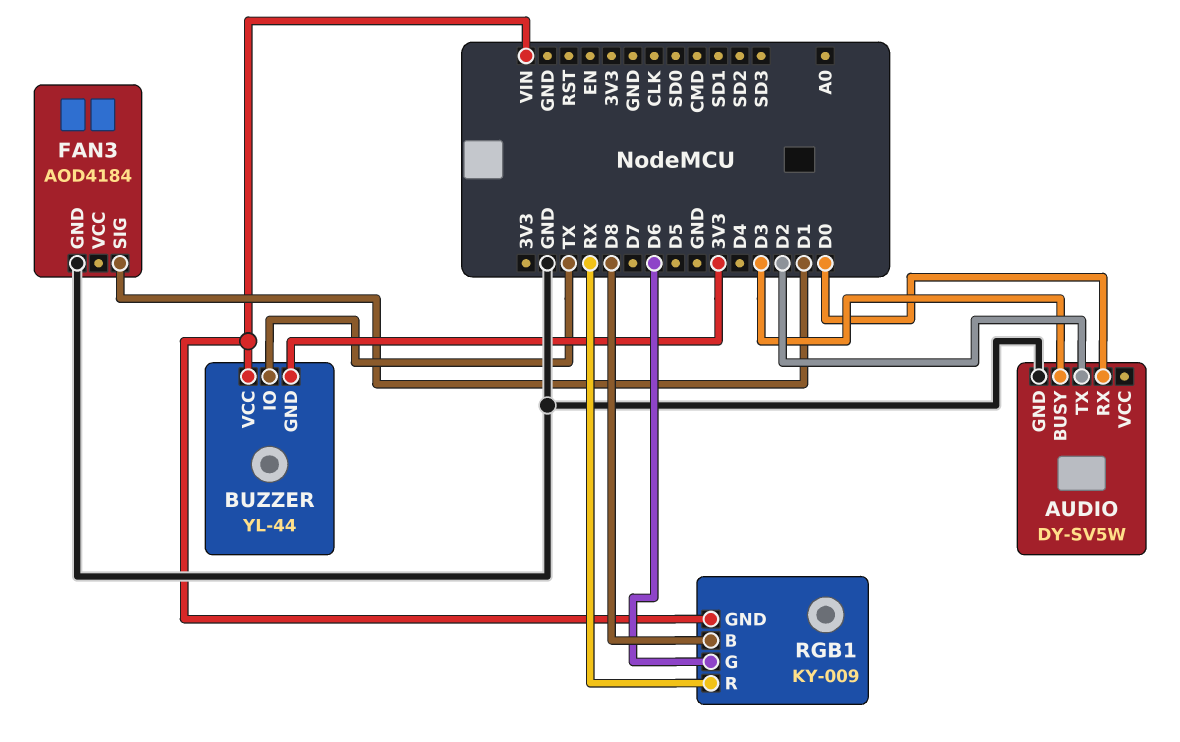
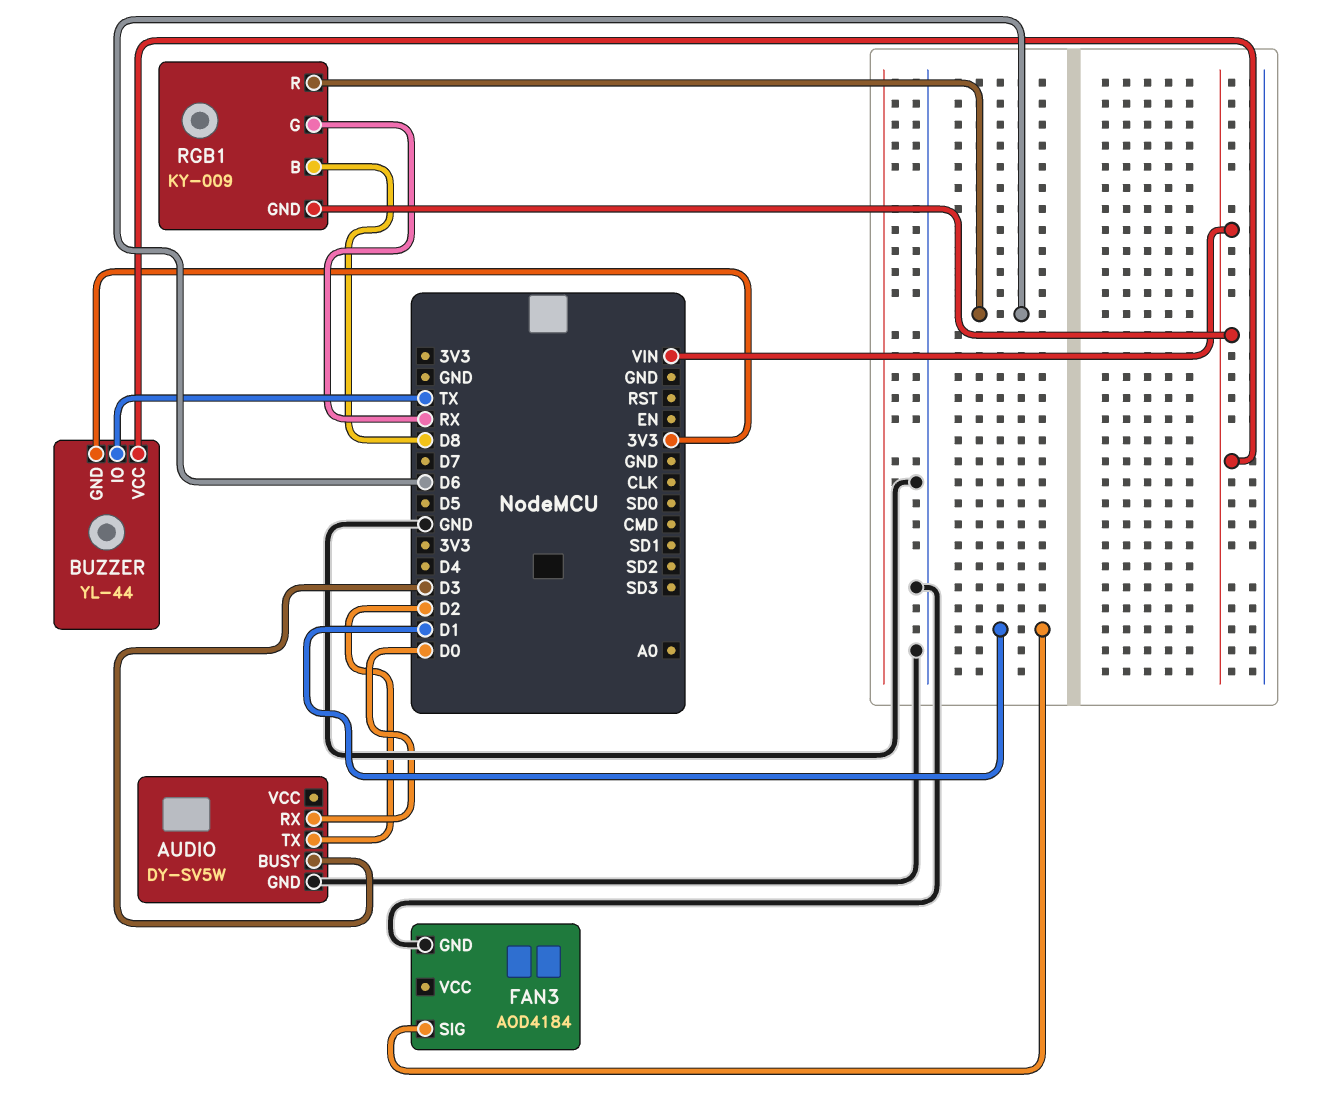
RGB1 pin G: D6 -> RX
RGB1 pin R: RX -> D6

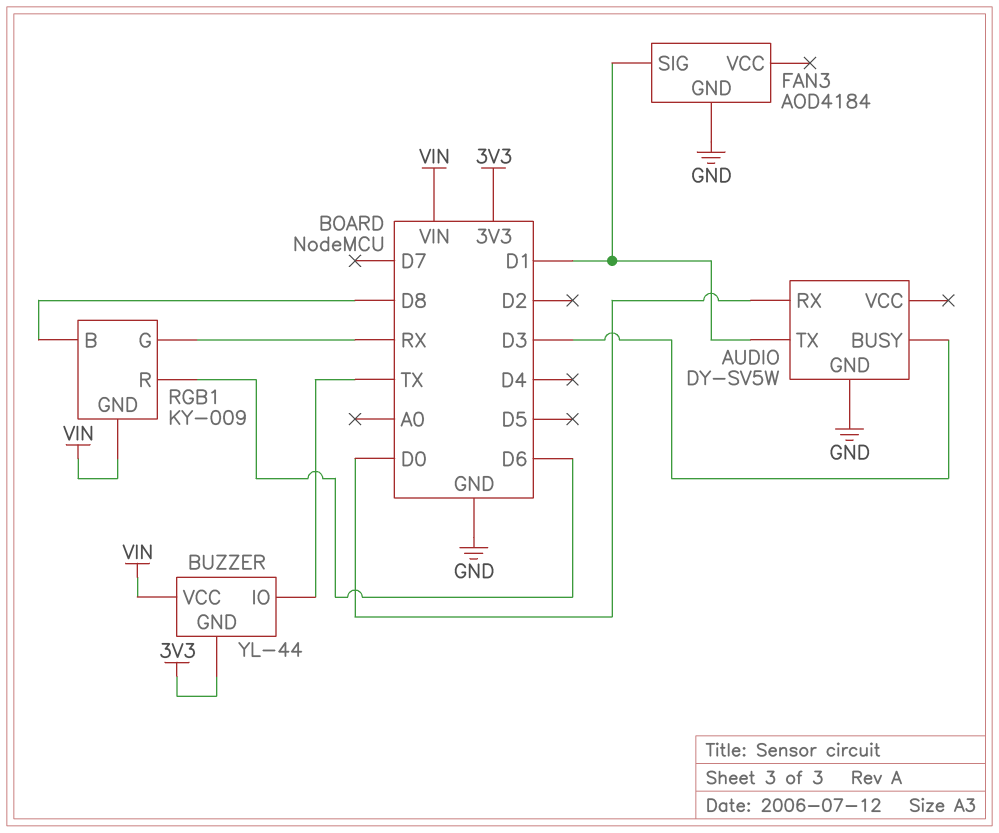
AUDIO pin TX: D2 -> D1

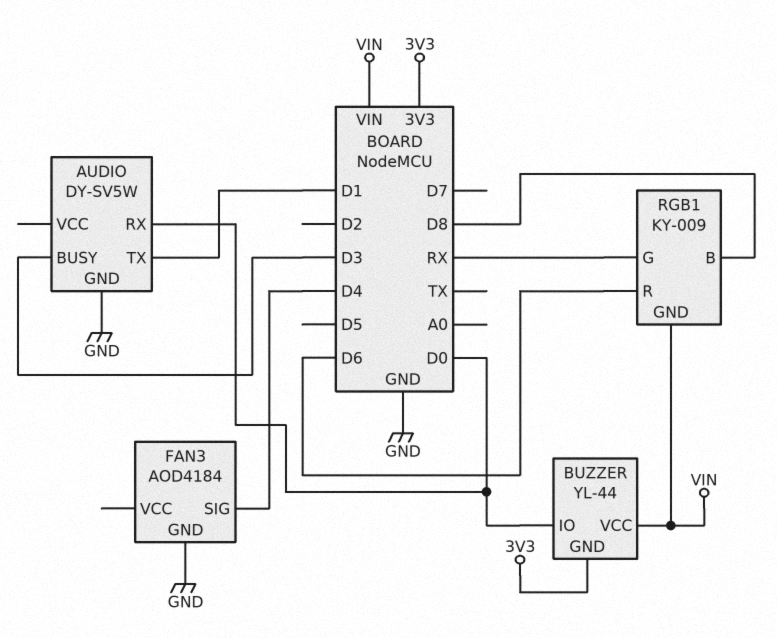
BUZZER pin IO: TX -> D0
FAN3 pin SIG: D1 -> D4

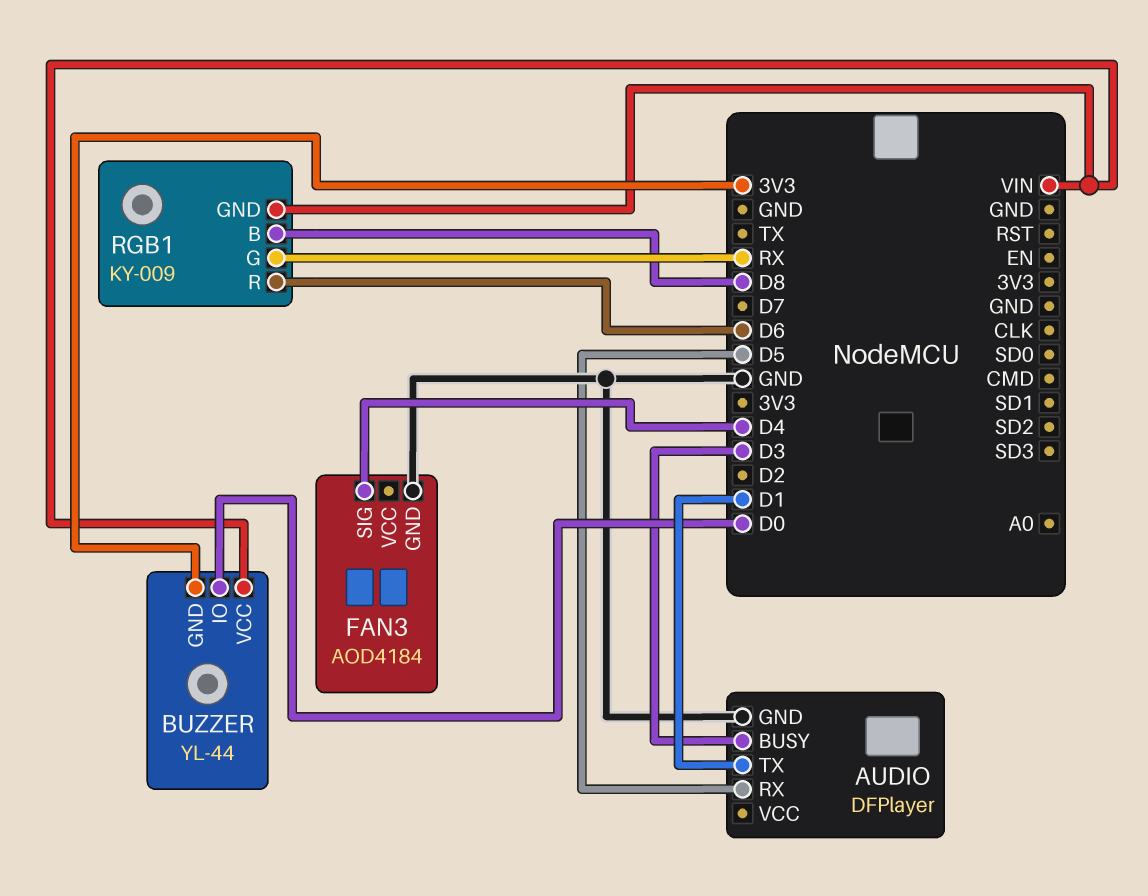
AUDIO: DY-SV5W -> DFPlayer
AUDIO pin RX: D0 -> D5

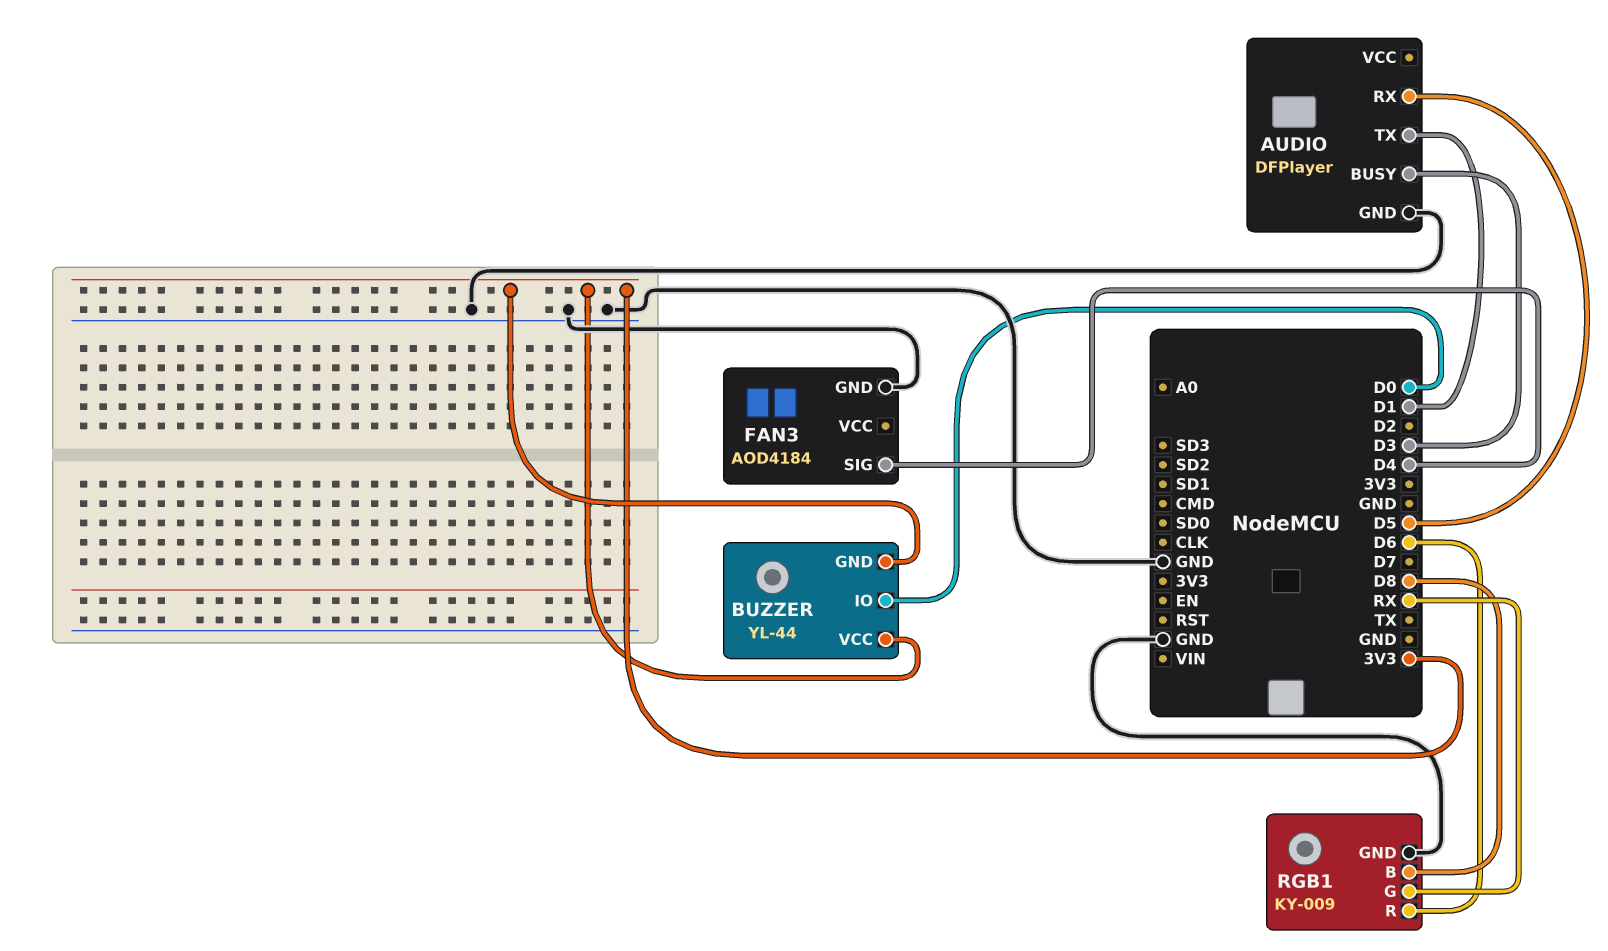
BUZZER pin VCC: VIN -> 3V3
RGB1 pin GND: VIN -> GND

